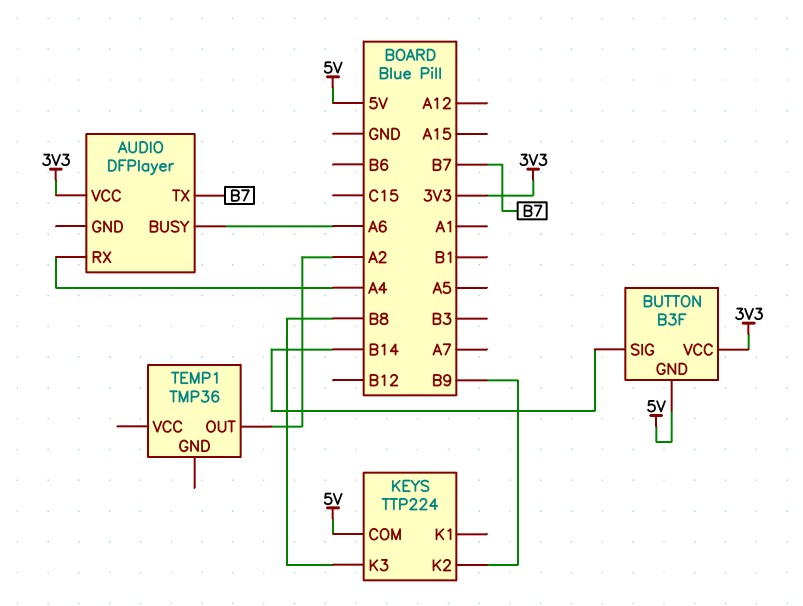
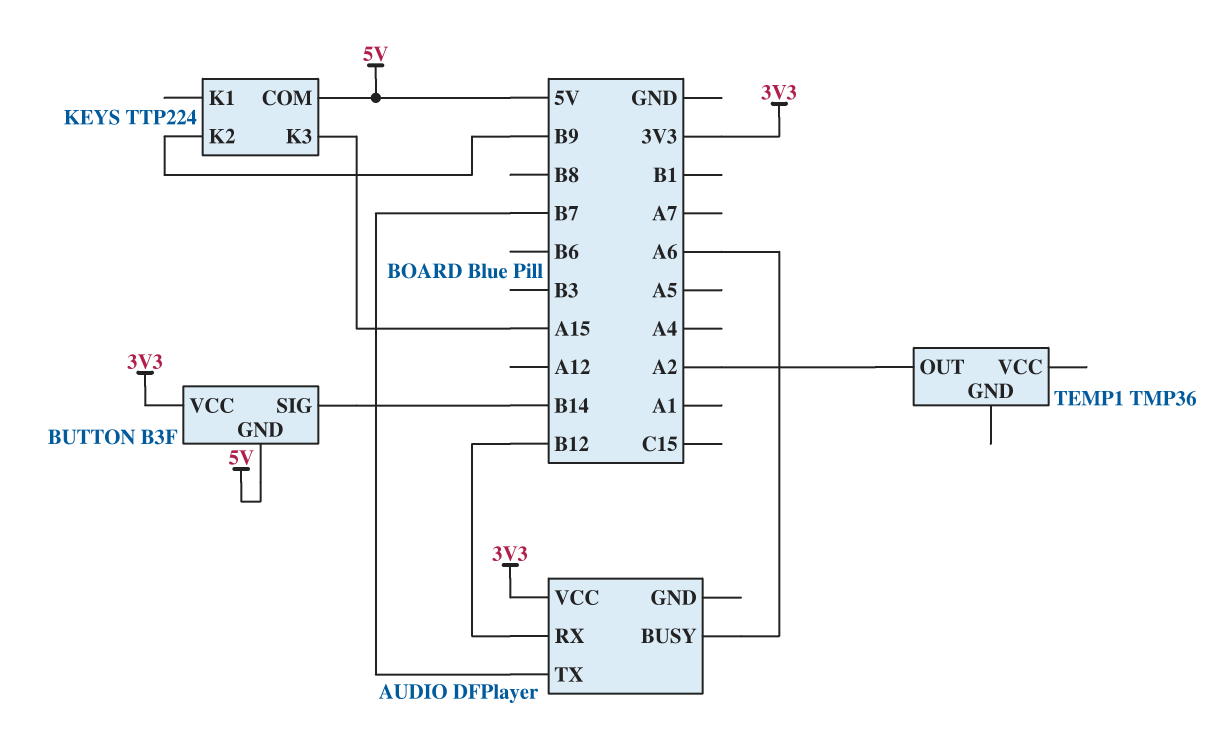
AUDIO pin RX: A4 -> B12
KEYS pin K3: B8 -> A15

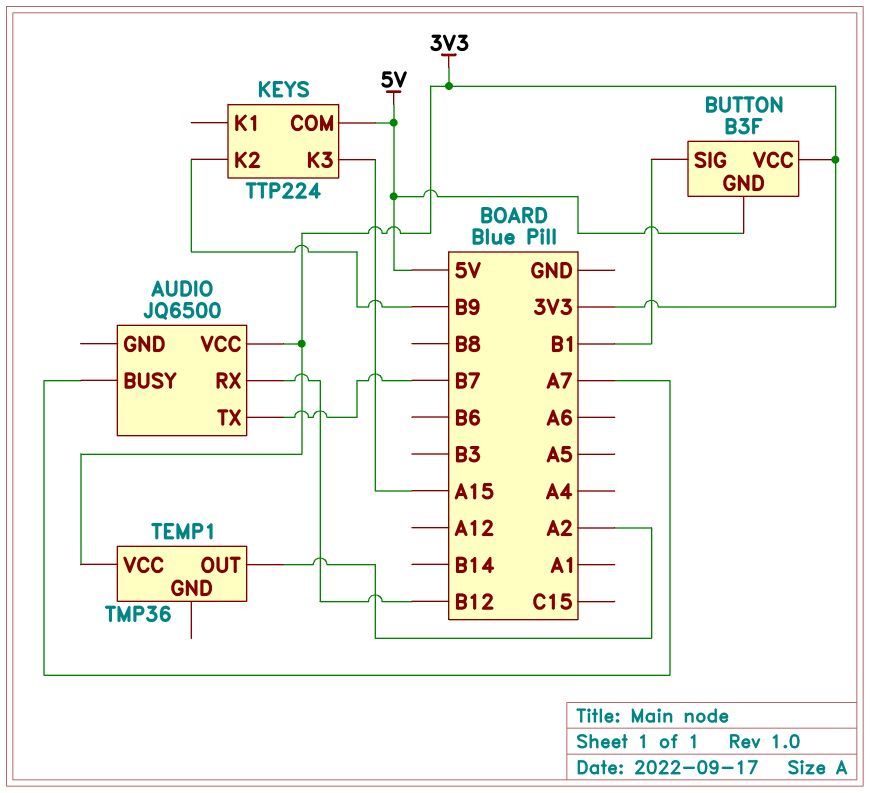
AUDIO: DFPlayer -> JQ6500
AUDIO pin BUSY: A6 -> A7
BUTTON pin SIG: B14 -> B1
TEMP1 pin VCC: none -> 3V3

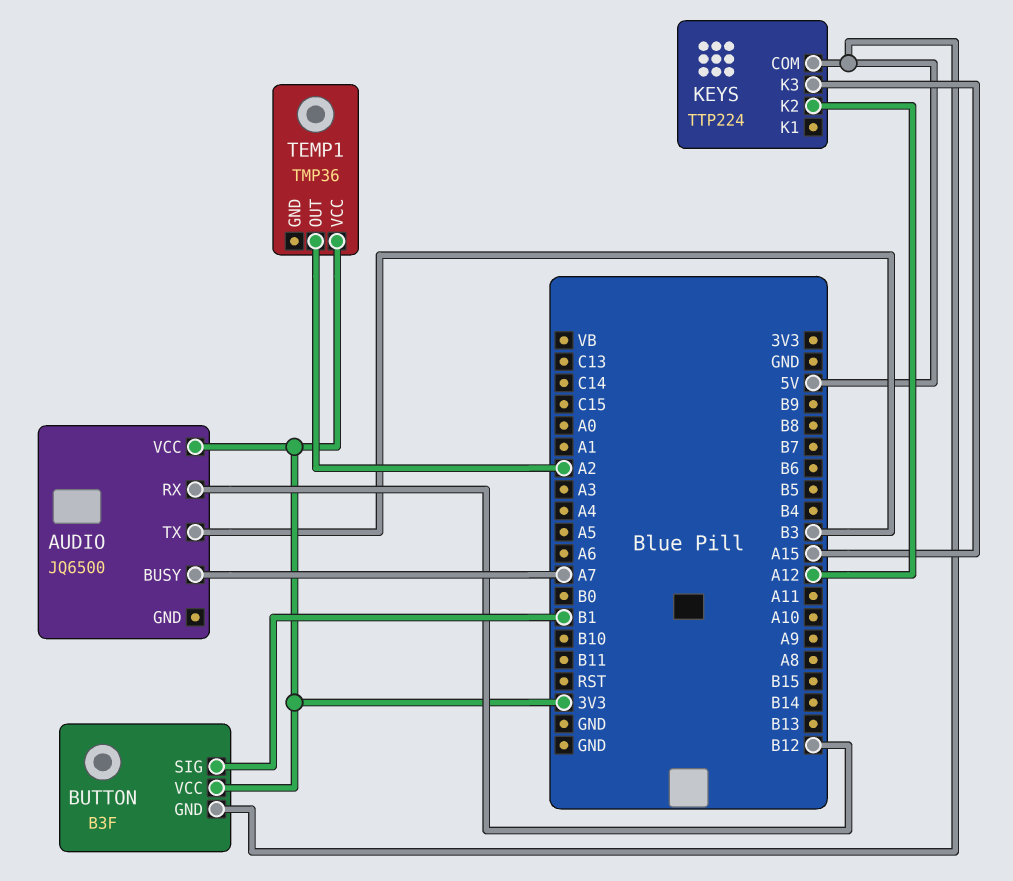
AUDIO pin TX: B7 -> B3
KEYS pin K2: B9 -> A12

